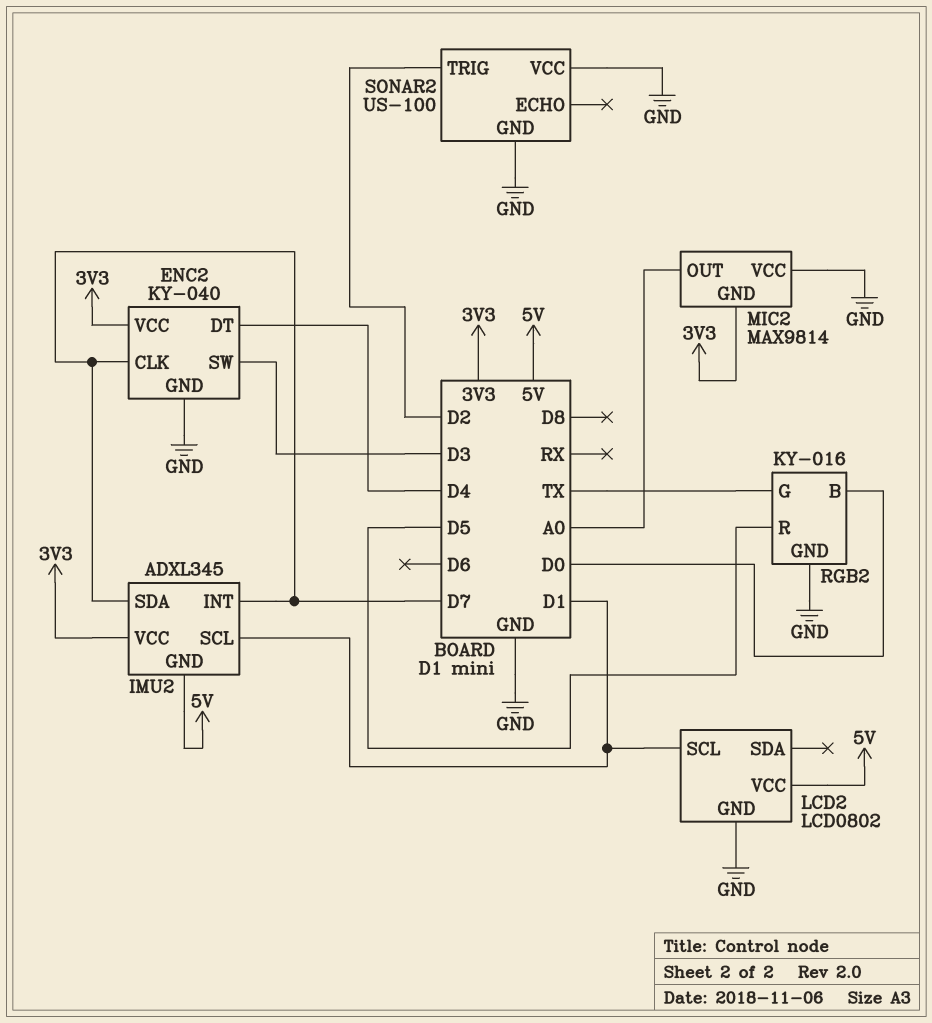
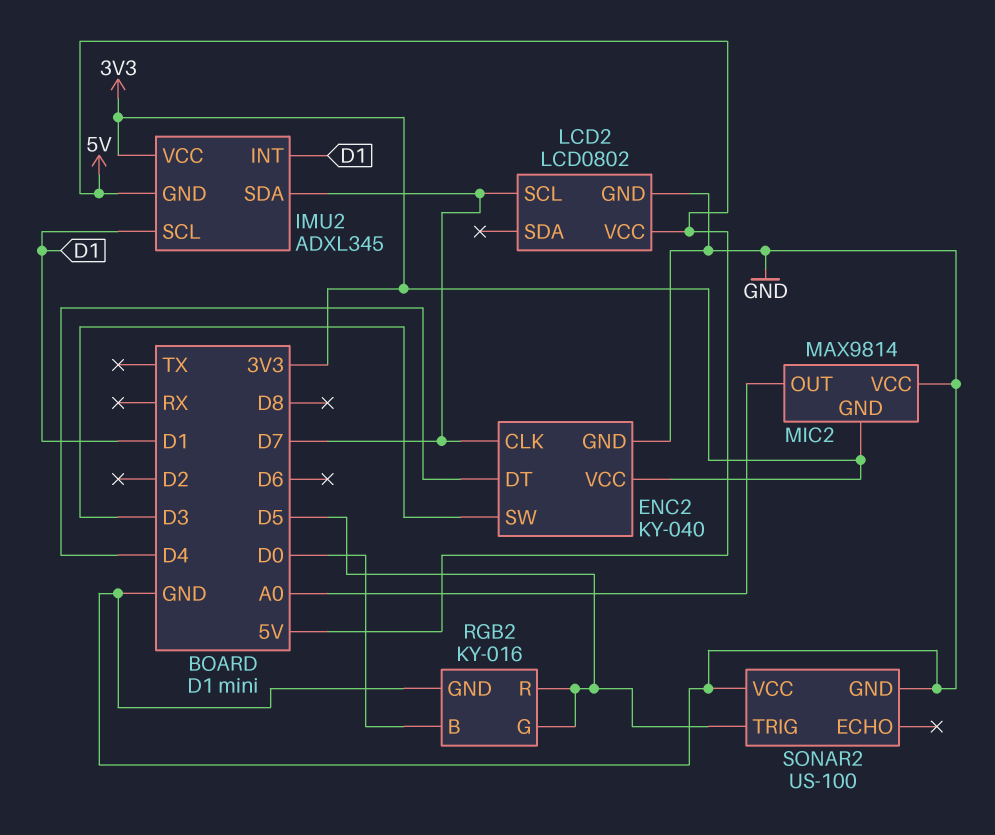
IMU2 pin INT: D7 -> D1
LCD2 pin SCL: D1 -> D7
RGB2 pin G: TX -> D5
SONAR2 pin TRIG: D2 -> D5

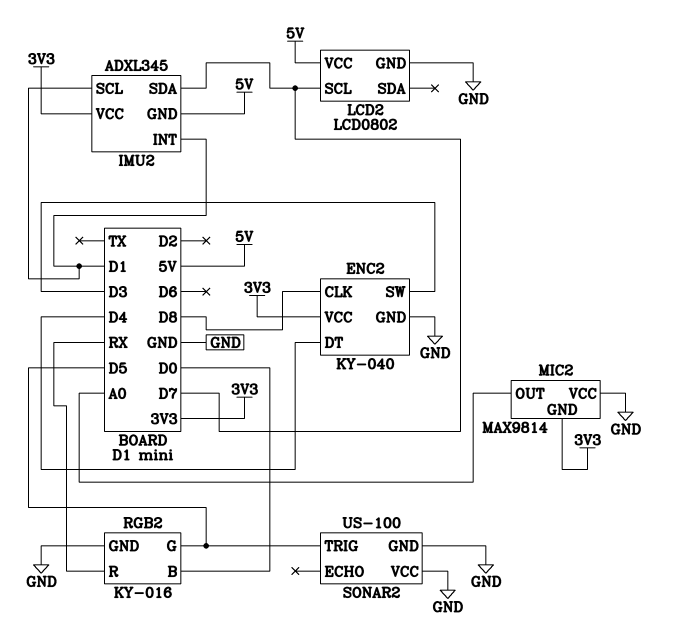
ENC2 pin CLK: D7 -> D8
RGB2 pin R: D5 -> RX

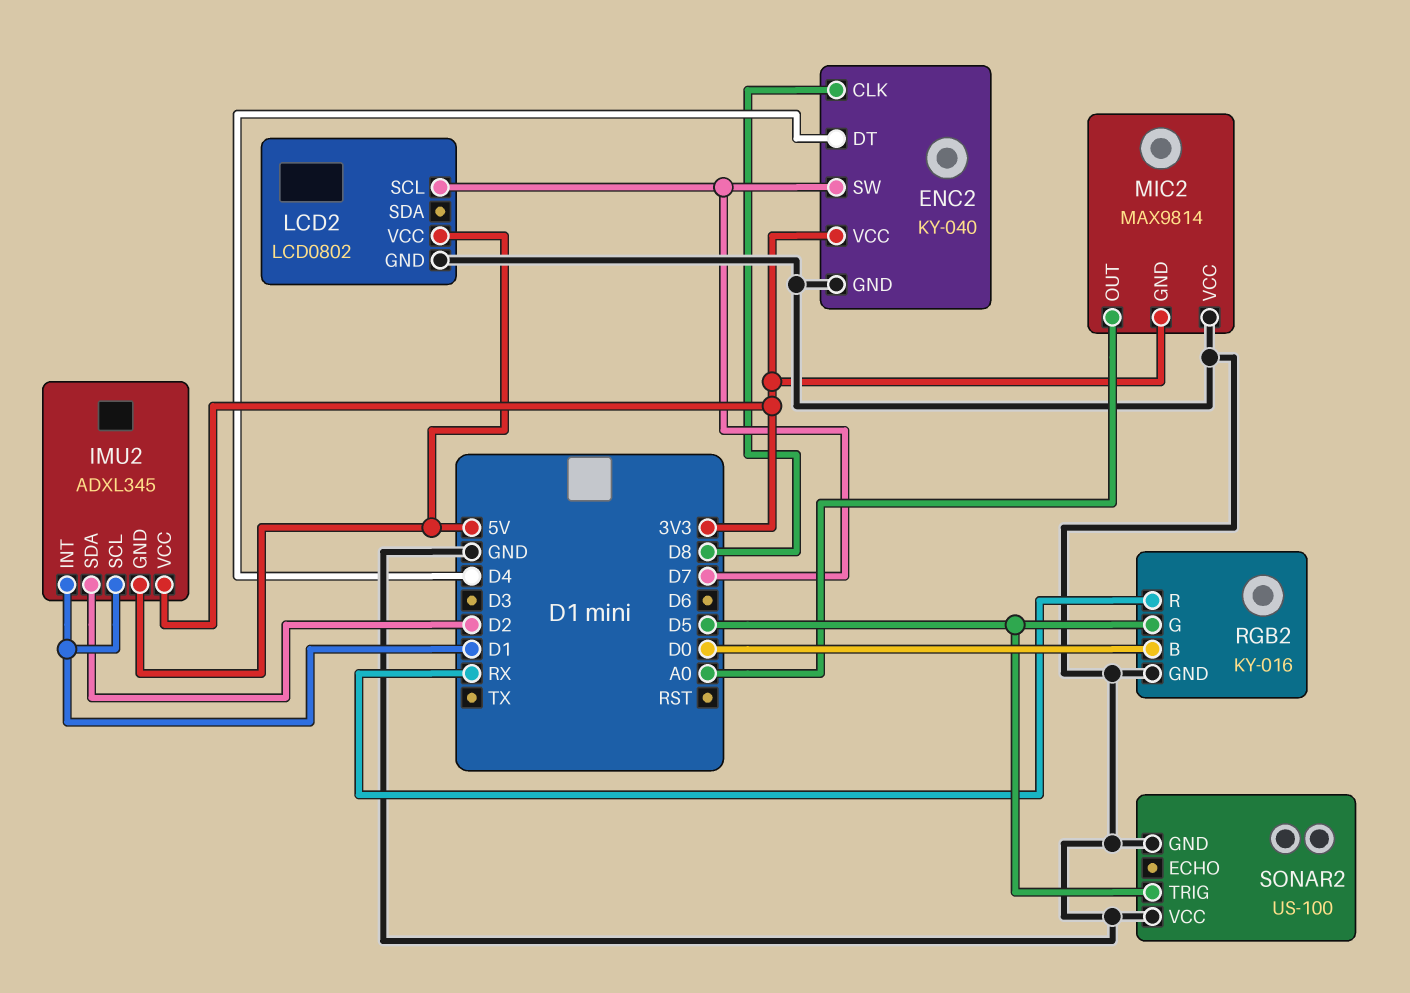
ENC2 pin SW: D3 -> D7
IMU2 pin SDA: D7 -> D2

